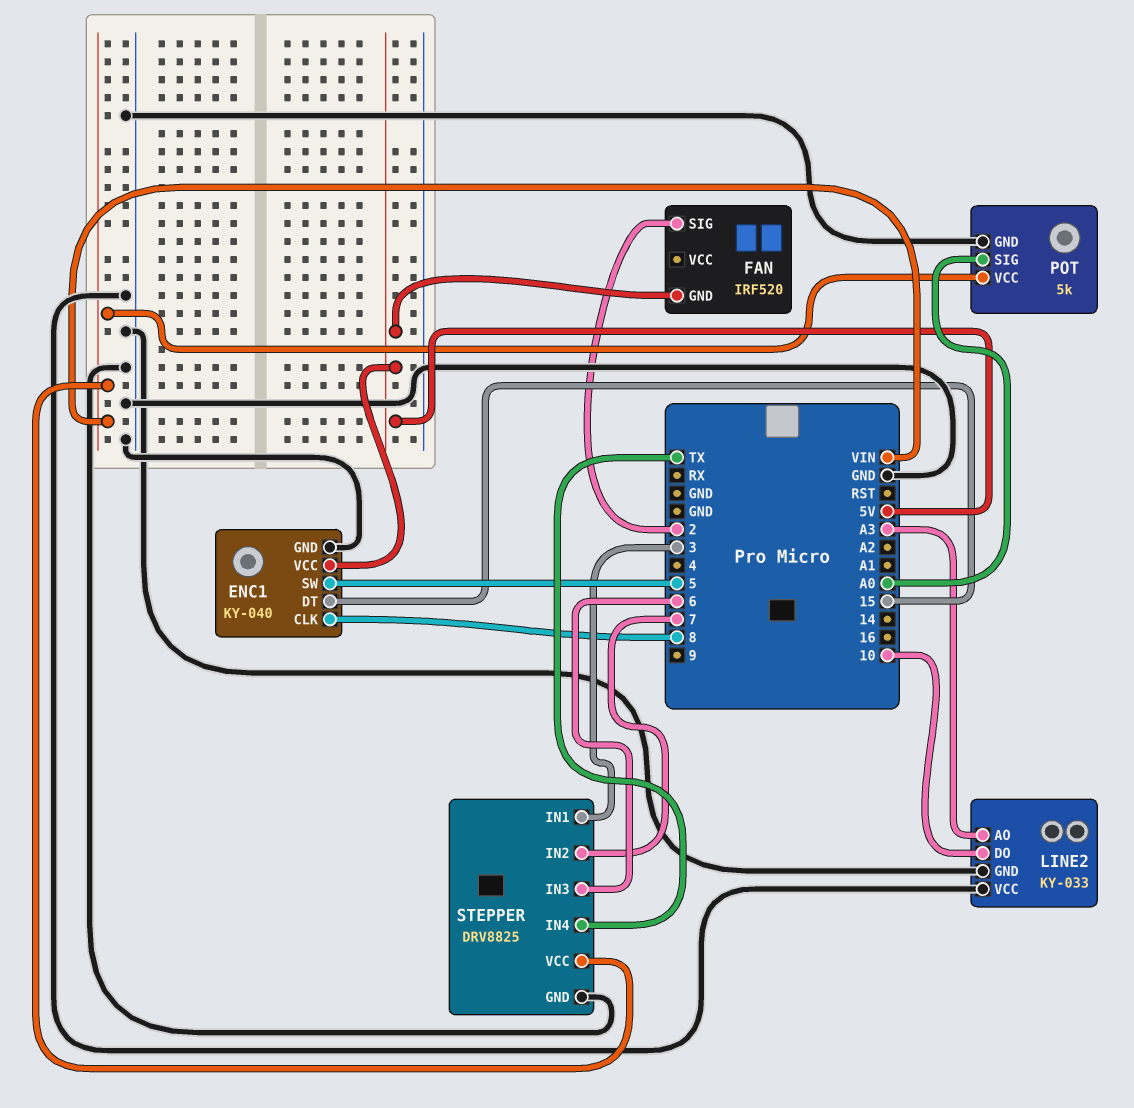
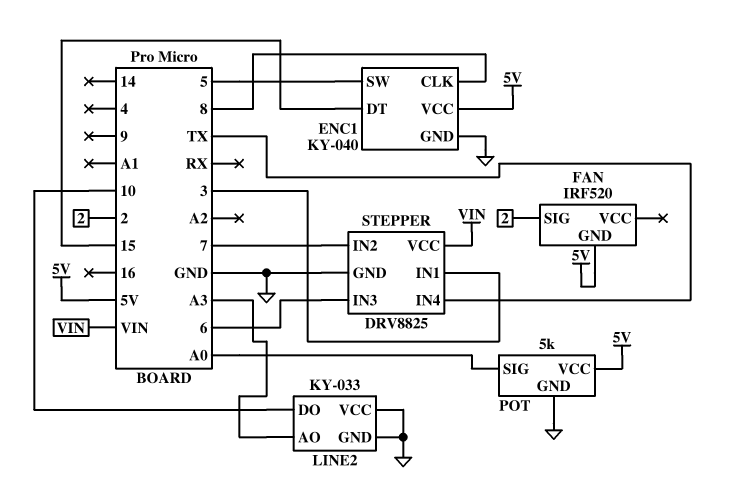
POT pin VCC: VIN -> 5V

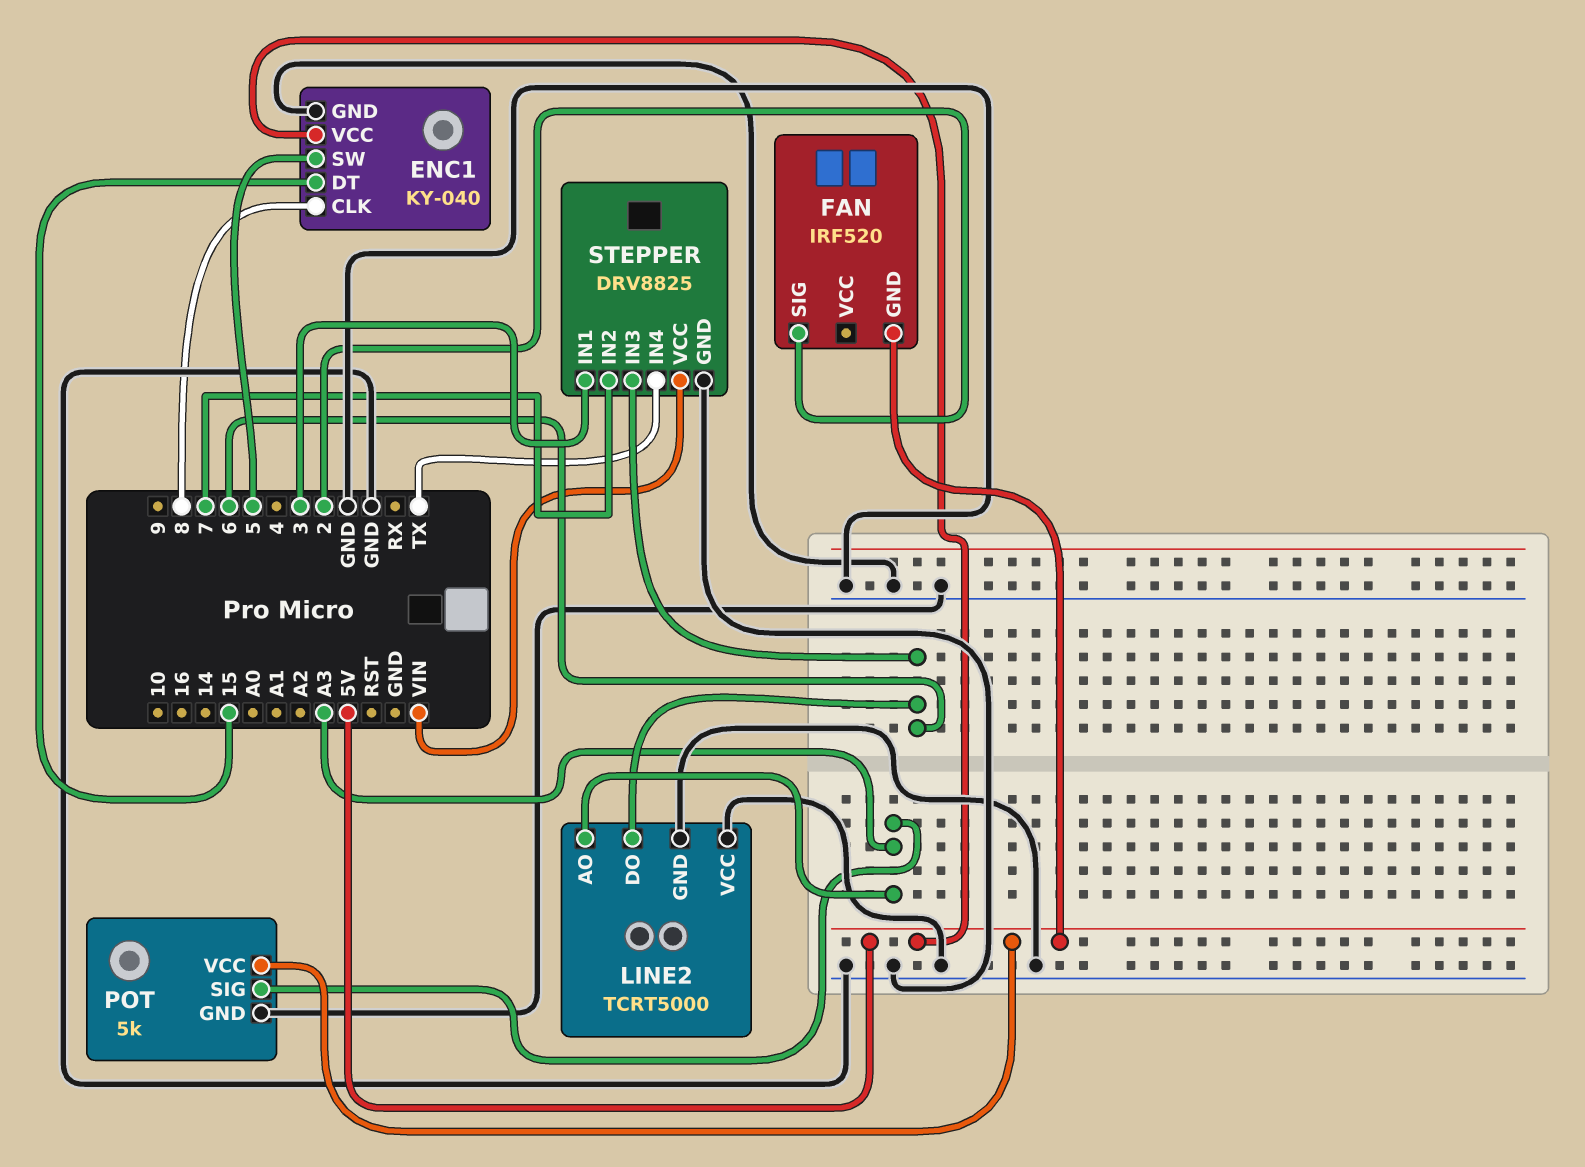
LINE2: KY-033 -> TCRT5000
LINE2 pin DO: 10 -> 6
POT pin SIG: A0 -> A3

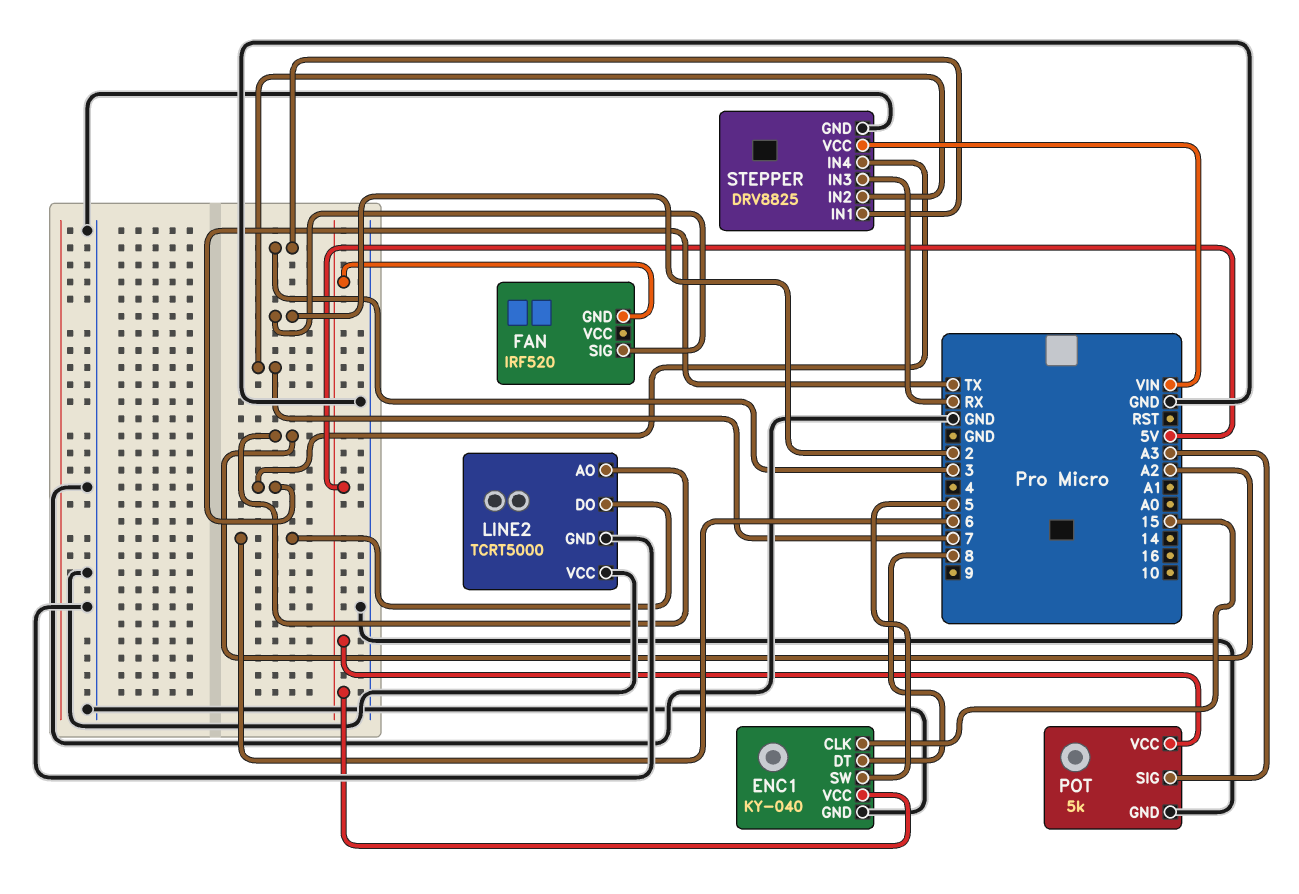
ENC1 pin CLK: 8 -> 15
ENC1 pin DT: 15 -> 8
LINE2 pin AO: A3 -> A2
STEPPER pin IN3: 6 -> RX

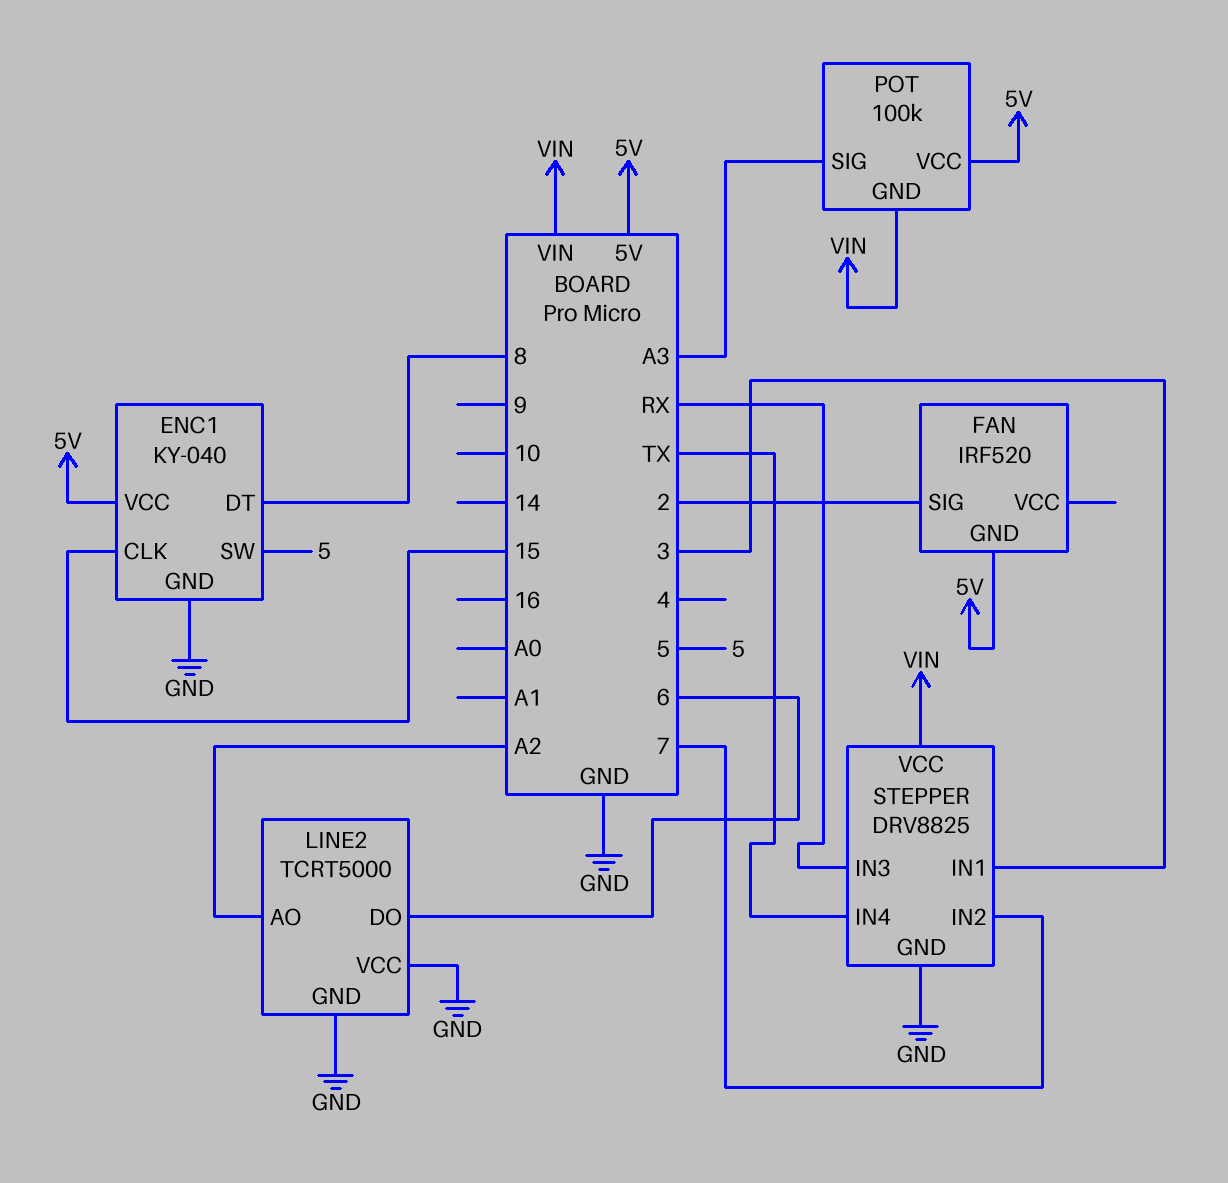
POT: 5k -> 100k
POT pin GND: GND -> VIN

